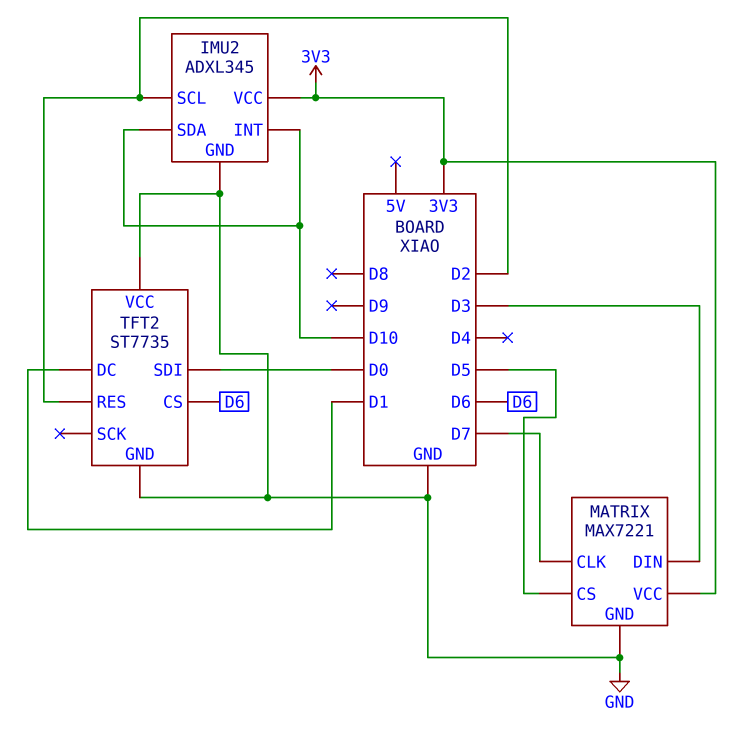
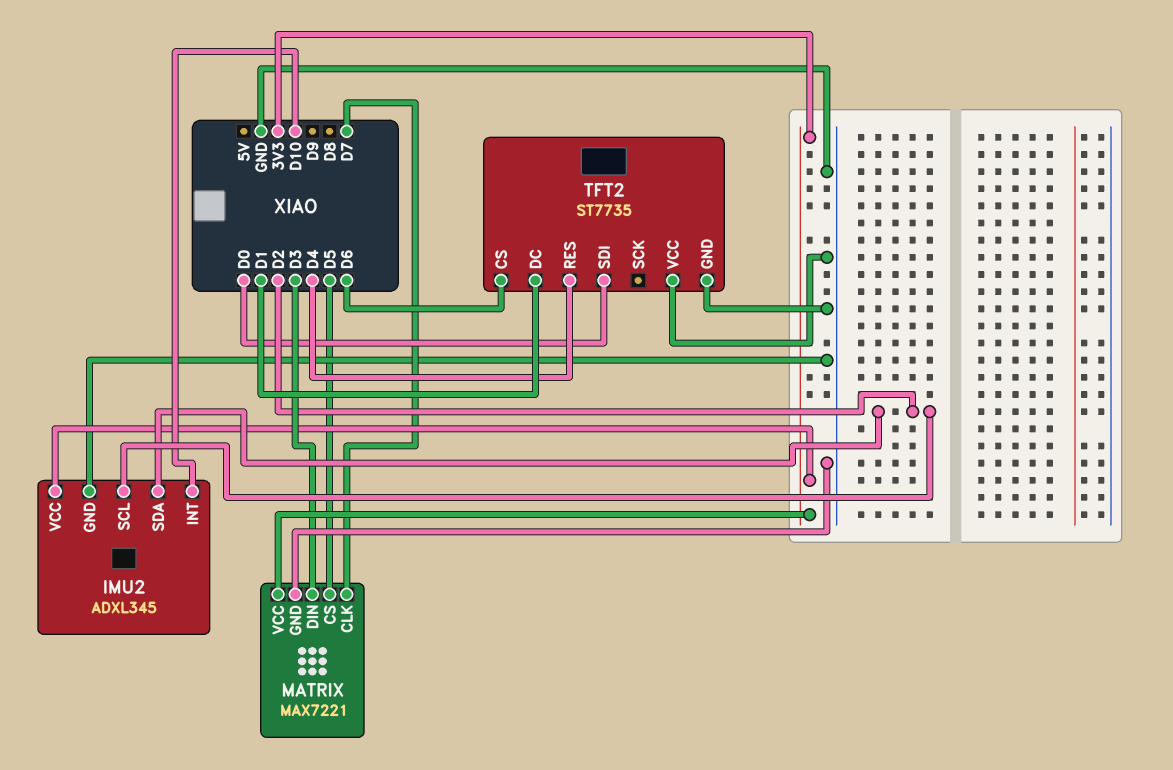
IMU2 pin SDA: D10 -> D2
TFT2 pin RES: D2 -> D4

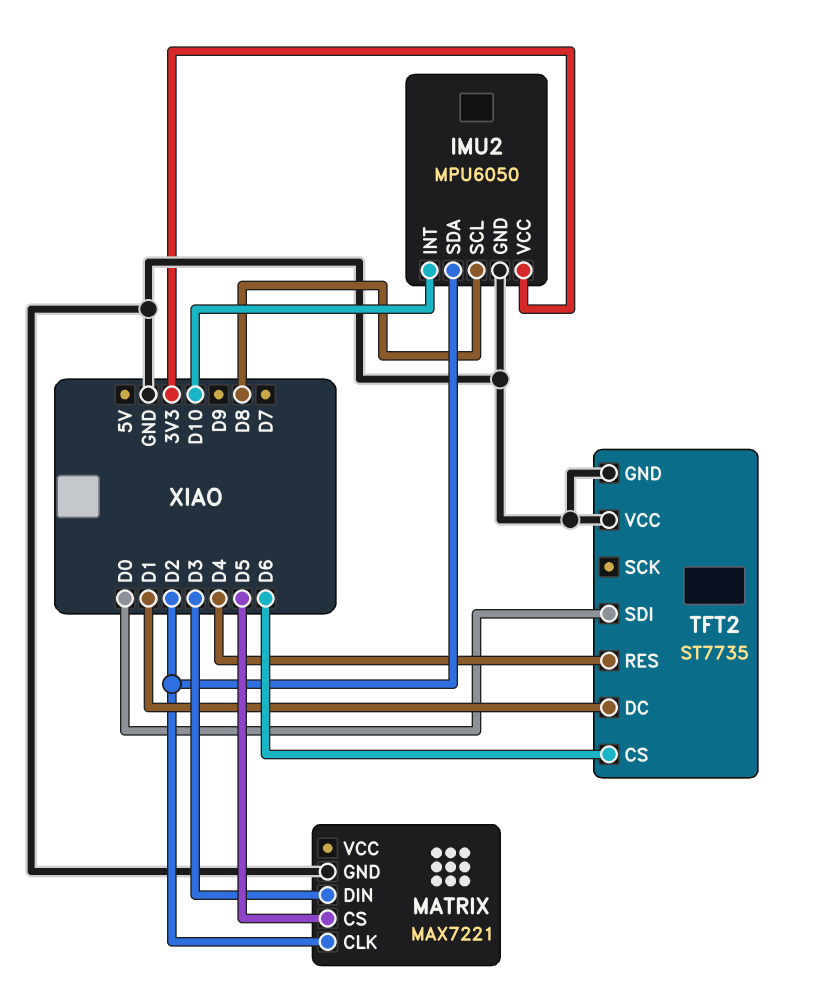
IMU2: ADXL345 -> MPU6050
IMU2 pin SCL: D2 -> D8
MATRIX pin CLK: D7 -> D2
MATRIX pin VCC: 3V3 -> none

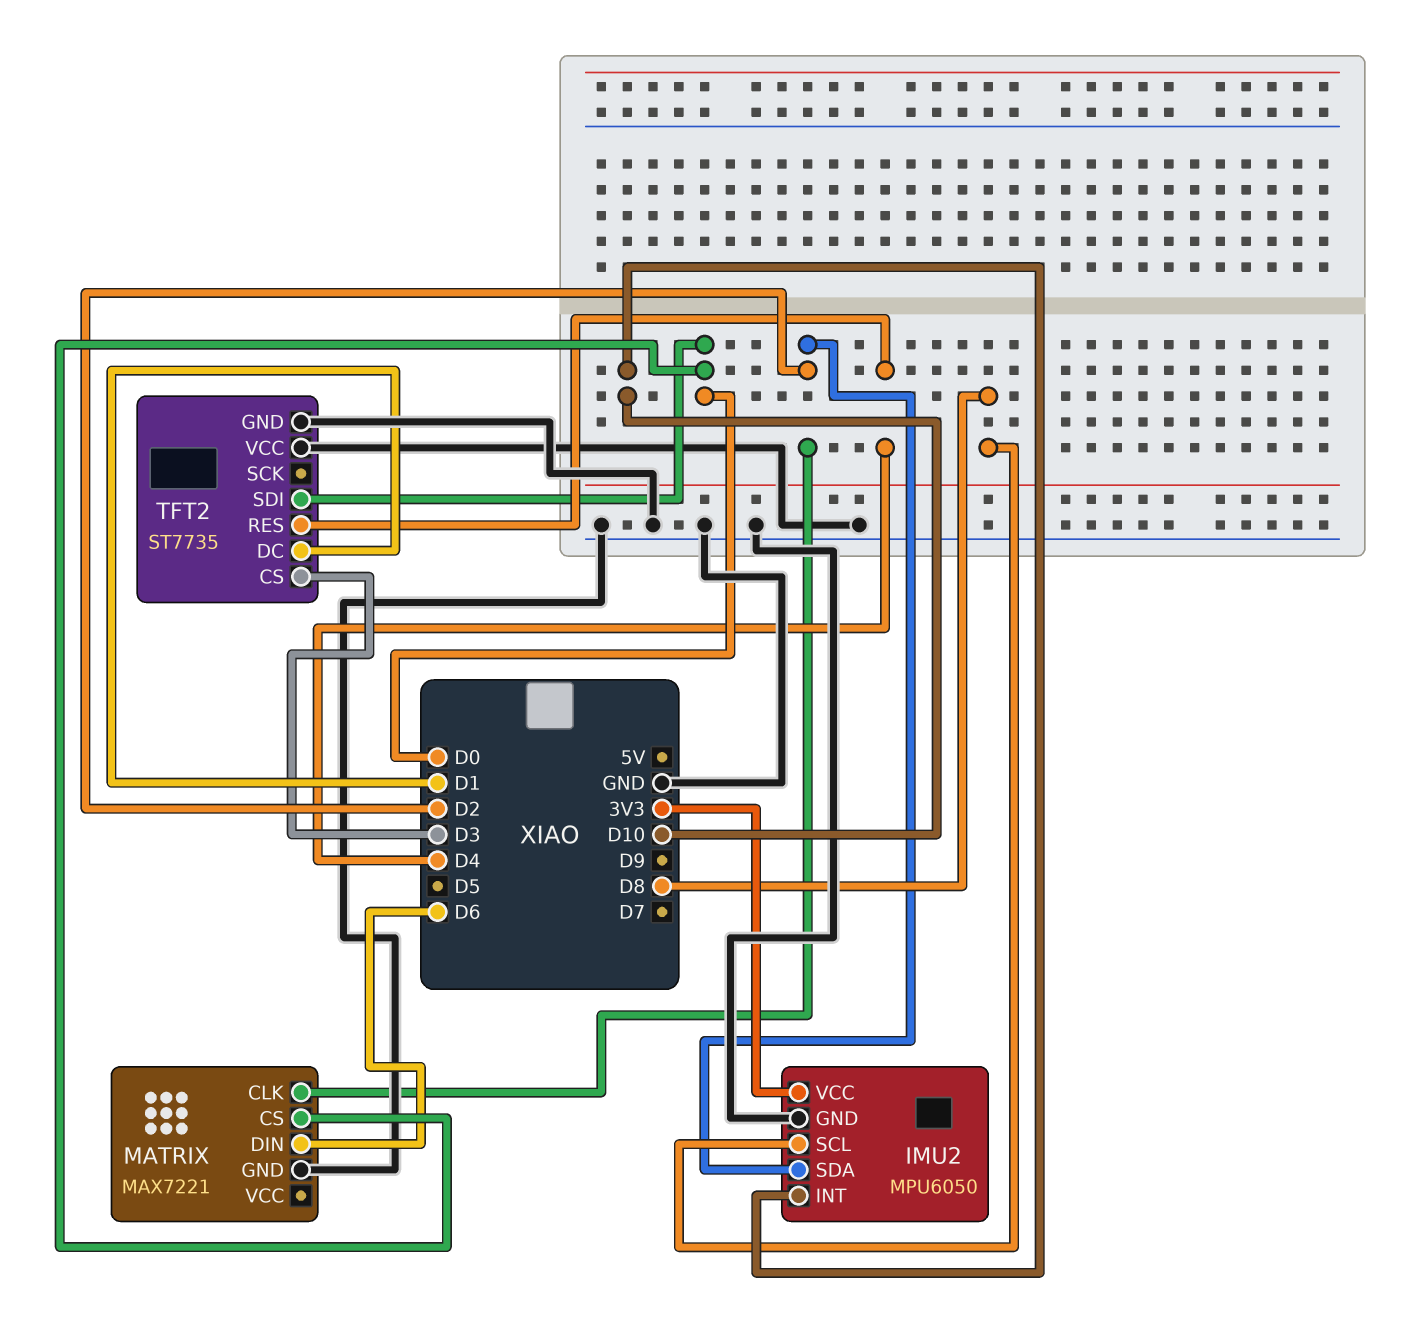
MATRIX pin CS: D5 -> D0
MATRIX pin DIN: D3 -> D6
TFT2 pin CS: D6 -> D3

